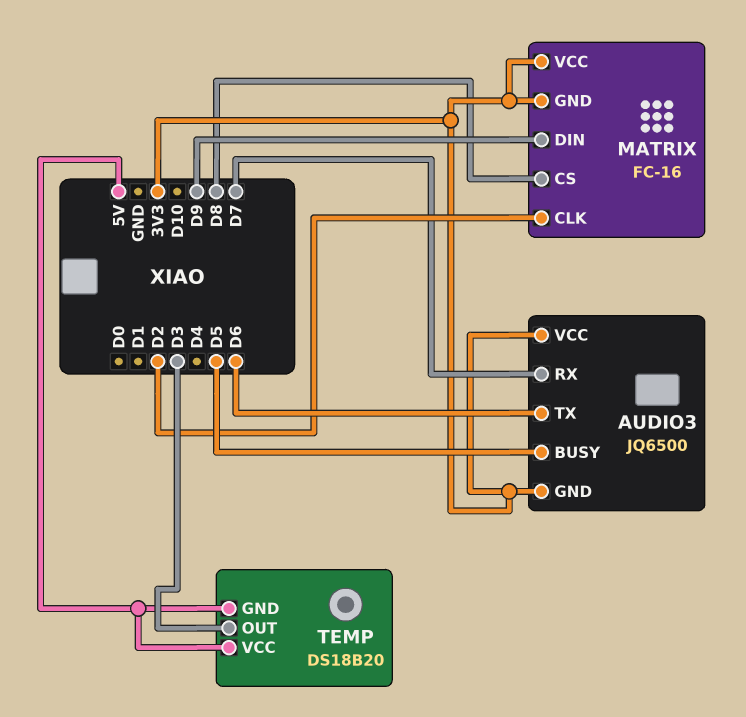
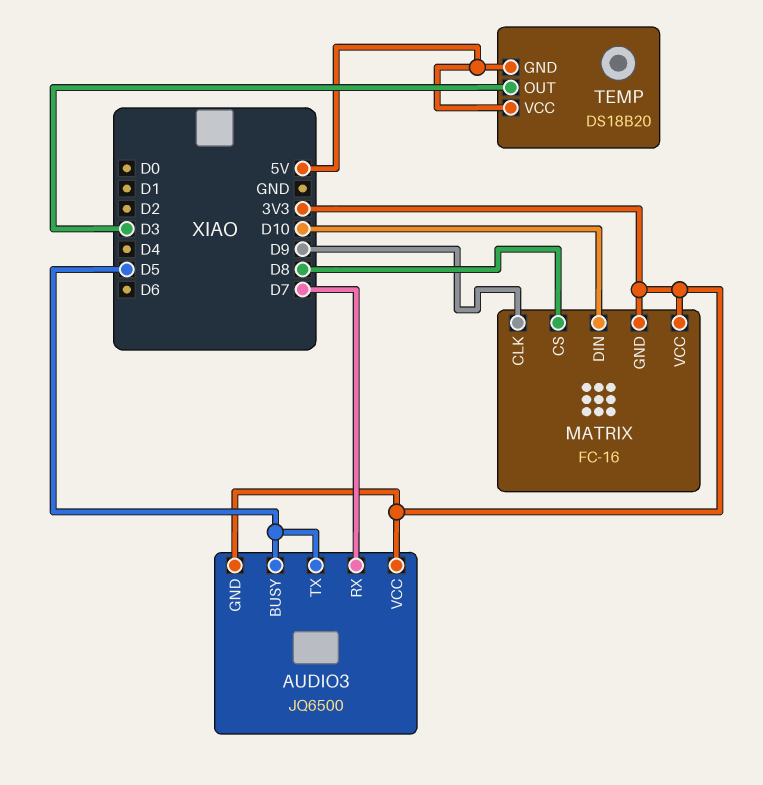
AUDIO3 pin TX: D6 -> D5
MATRIX pin CLK: D2 -> D9
MATRIX pin DIN: D9 -> D10

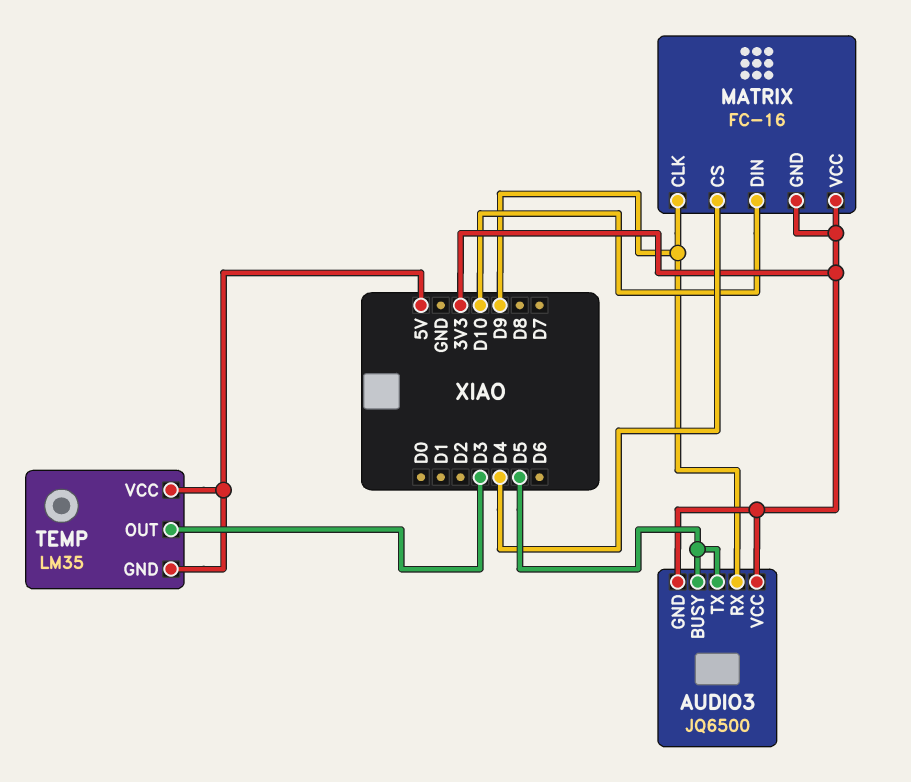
AUDIO3 pin RX: D7 -> D9
MATRIX pin CS: D8 -> D4
TEMP: DS18B20 -> LM35

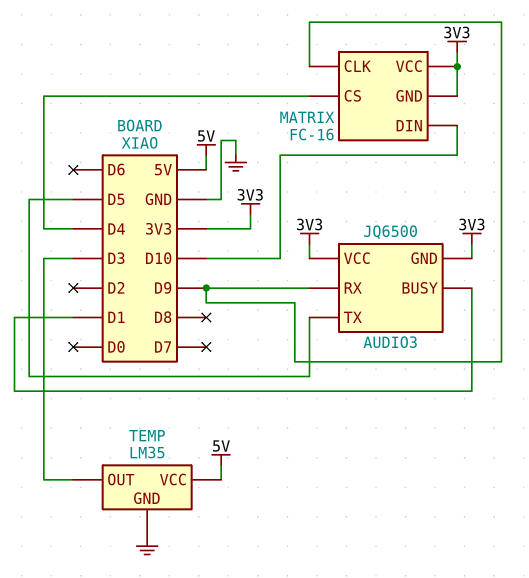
AUDIO3 pin BUSY: D5 -> D1
TEMP pin GND: 5V -> GND

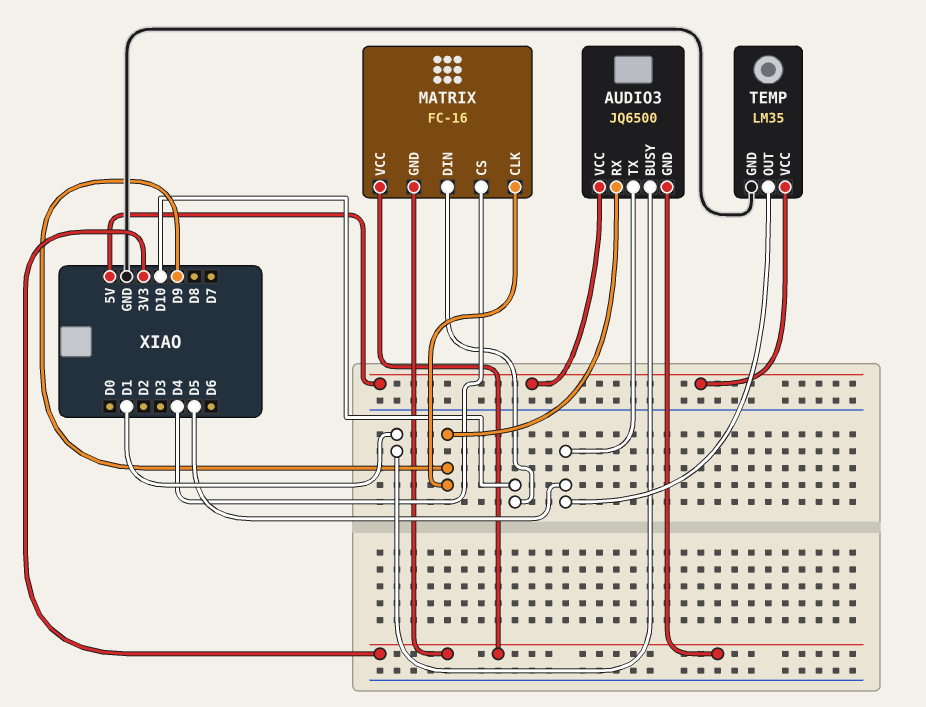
AUDIO3 pin VCC: 3V3 -> 5V
TEMP pin OUT: D3 -> D5

